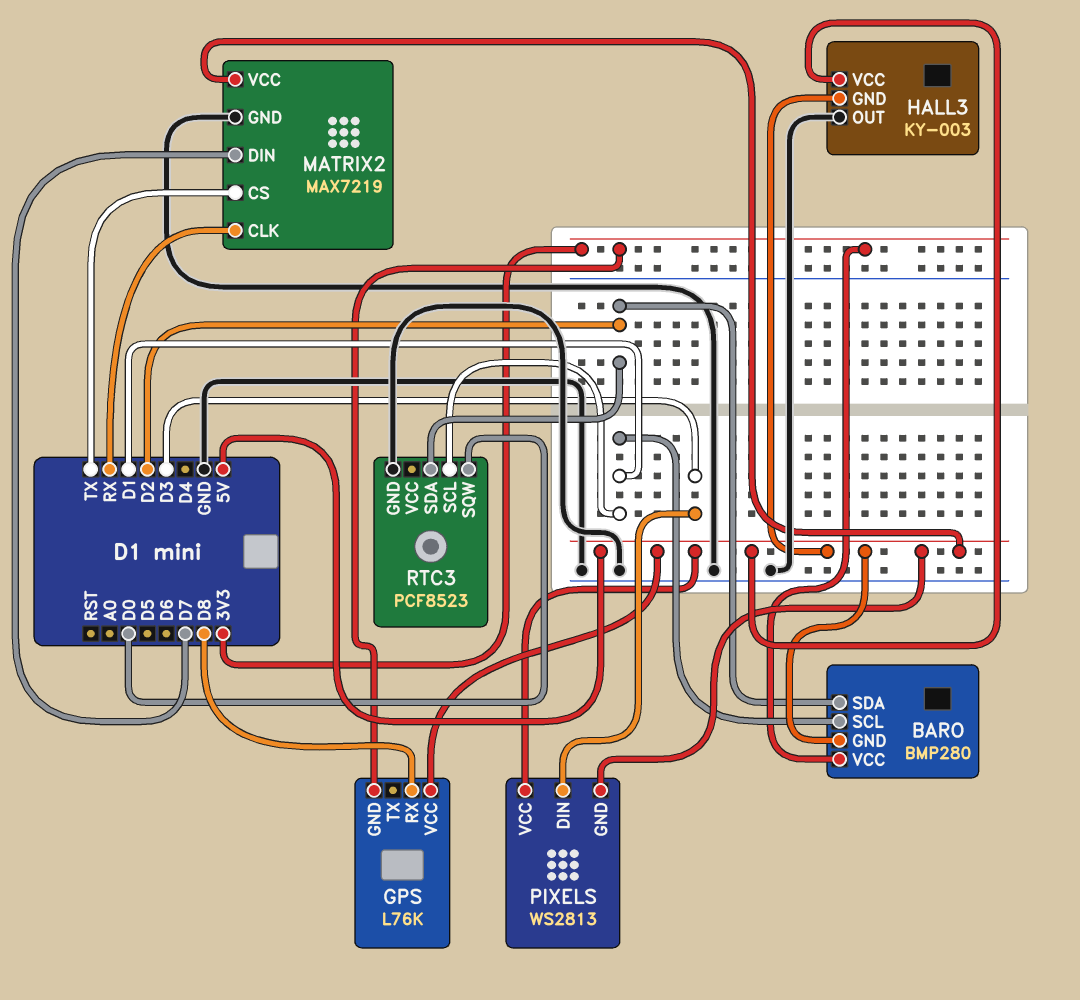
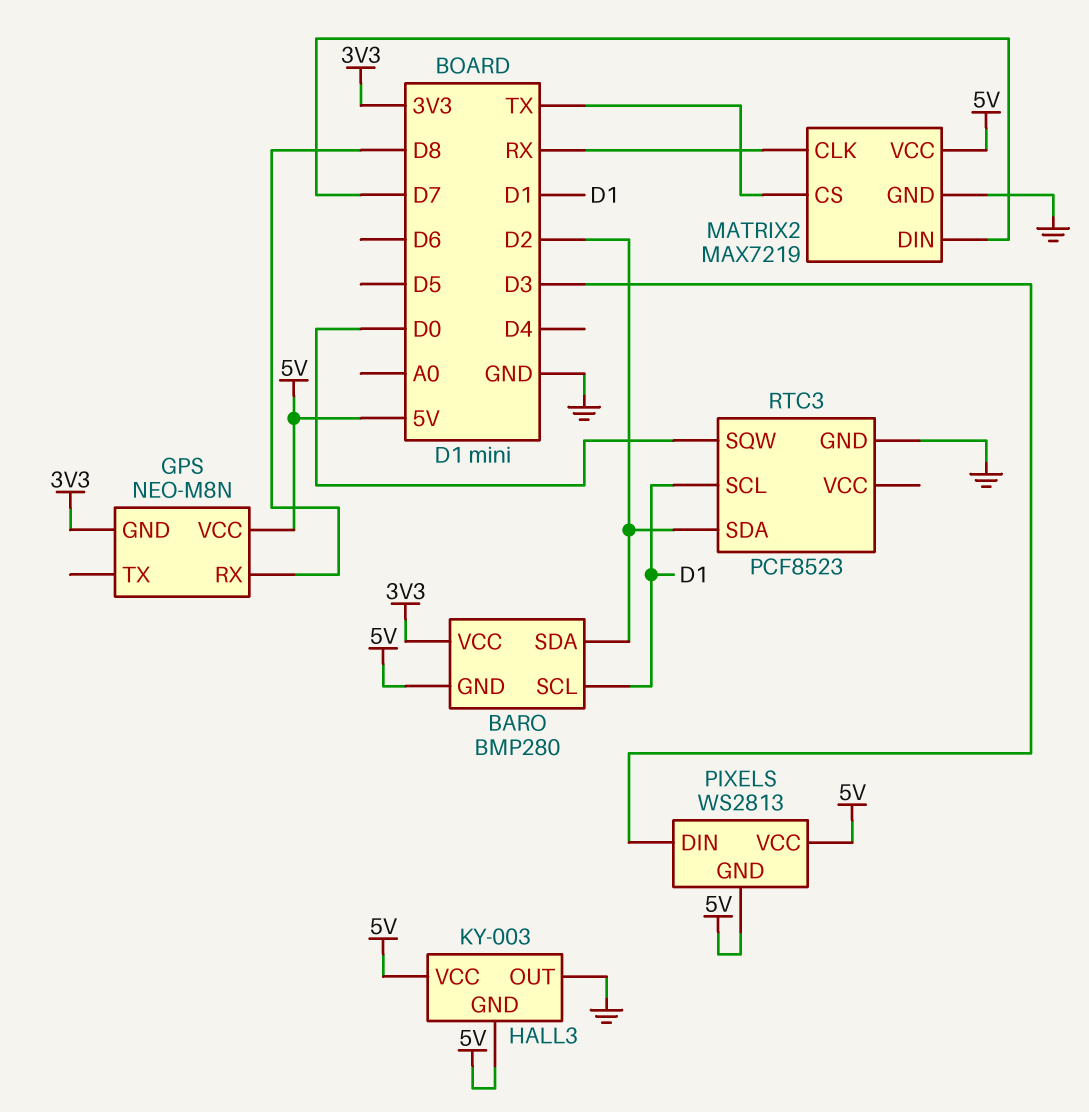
GPS: L76K -> NEO-M8N

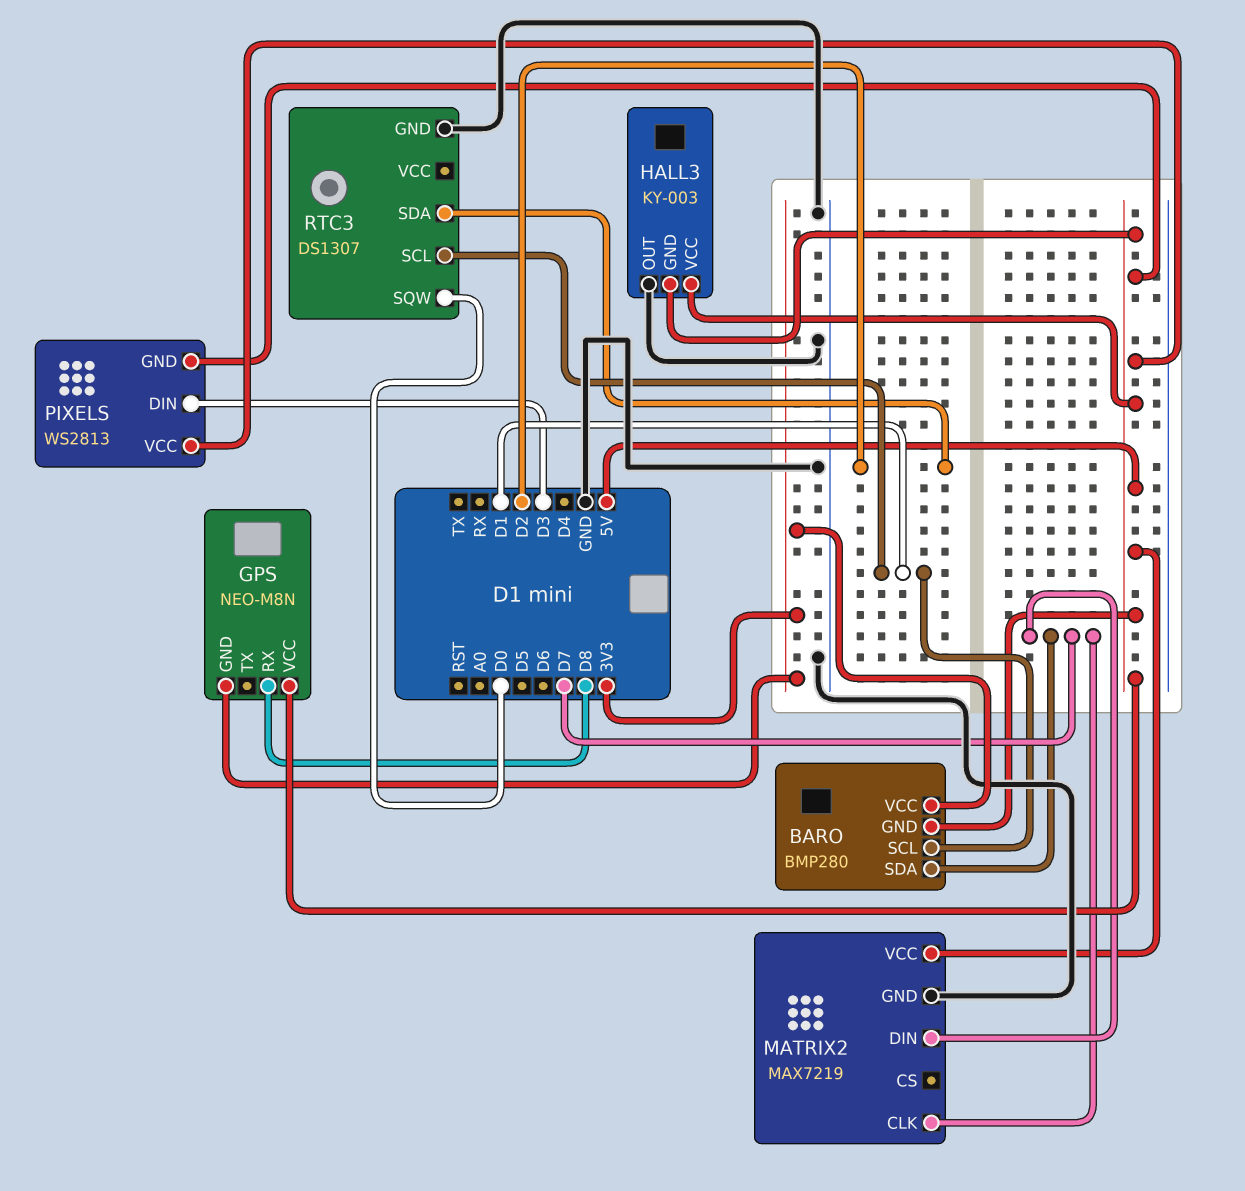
BARO pin SDA: D2 -> D7
MATRIX2 pin CLK: RX -> D7
MATRIX2 pin CS: TX -> none
RTC3: PCF8523 -> DS1307

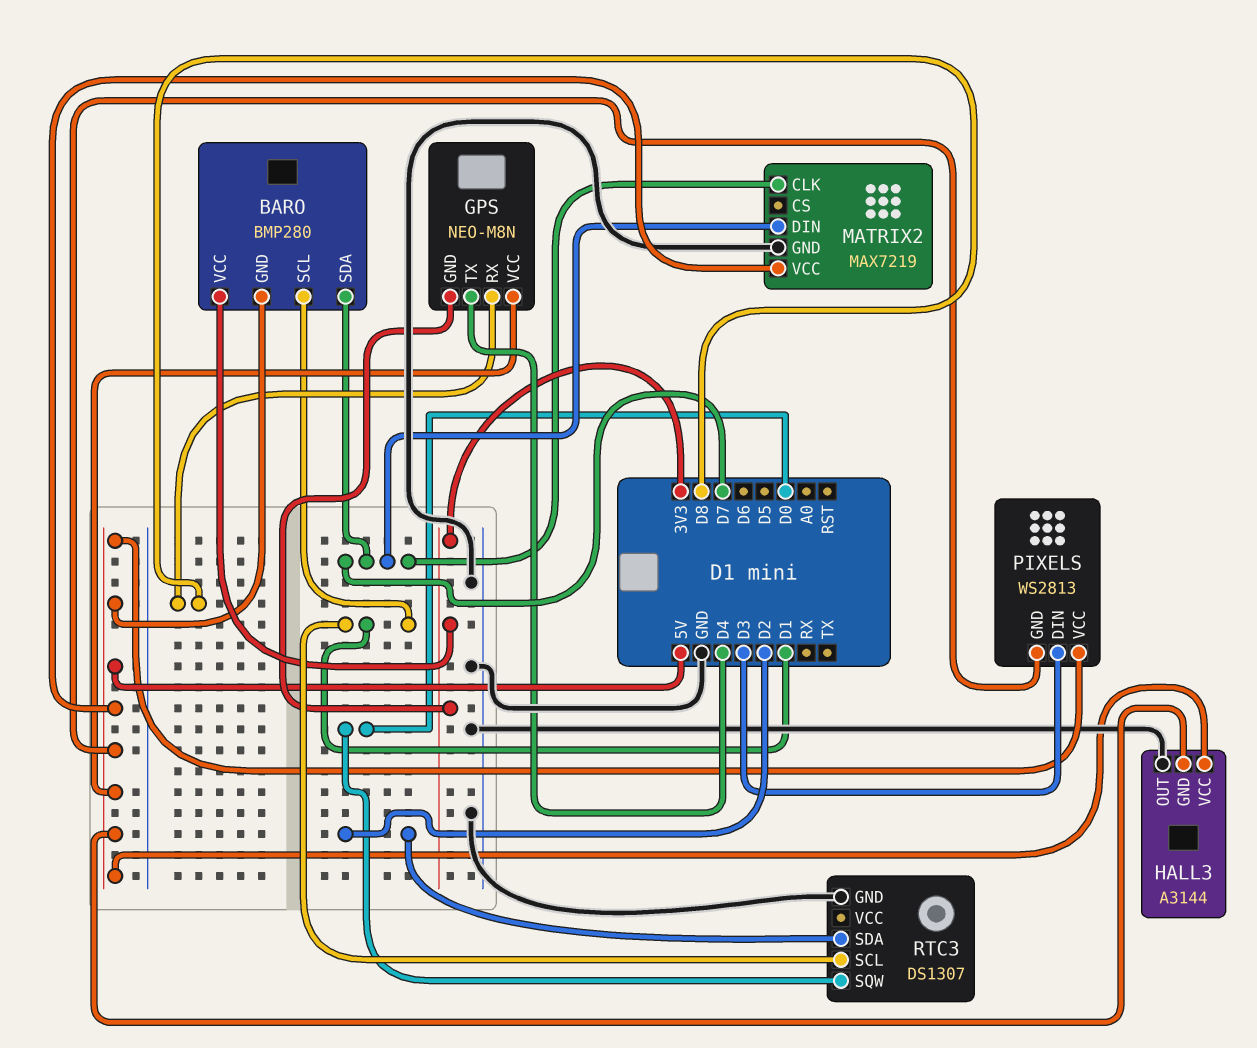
GPS pin TX: none -> D4
HALL3: KY-003 -> A3144

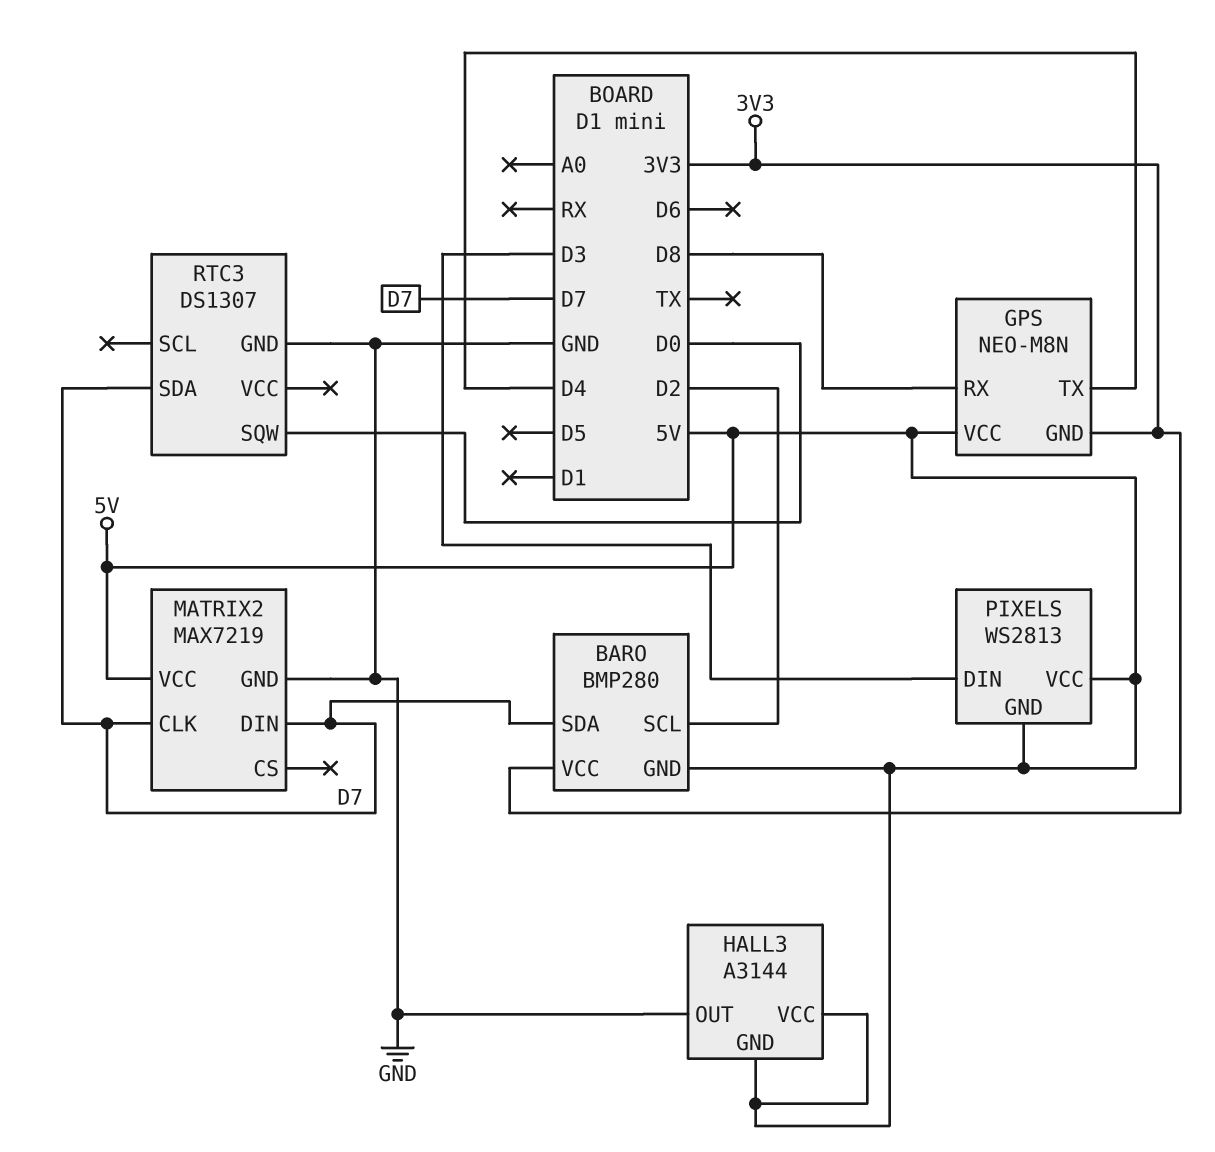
BARO pin SCL: D1 -> D2
RTC3 pin SCL: D1 -> none
RTC3 pin SDA: D2 -> D7

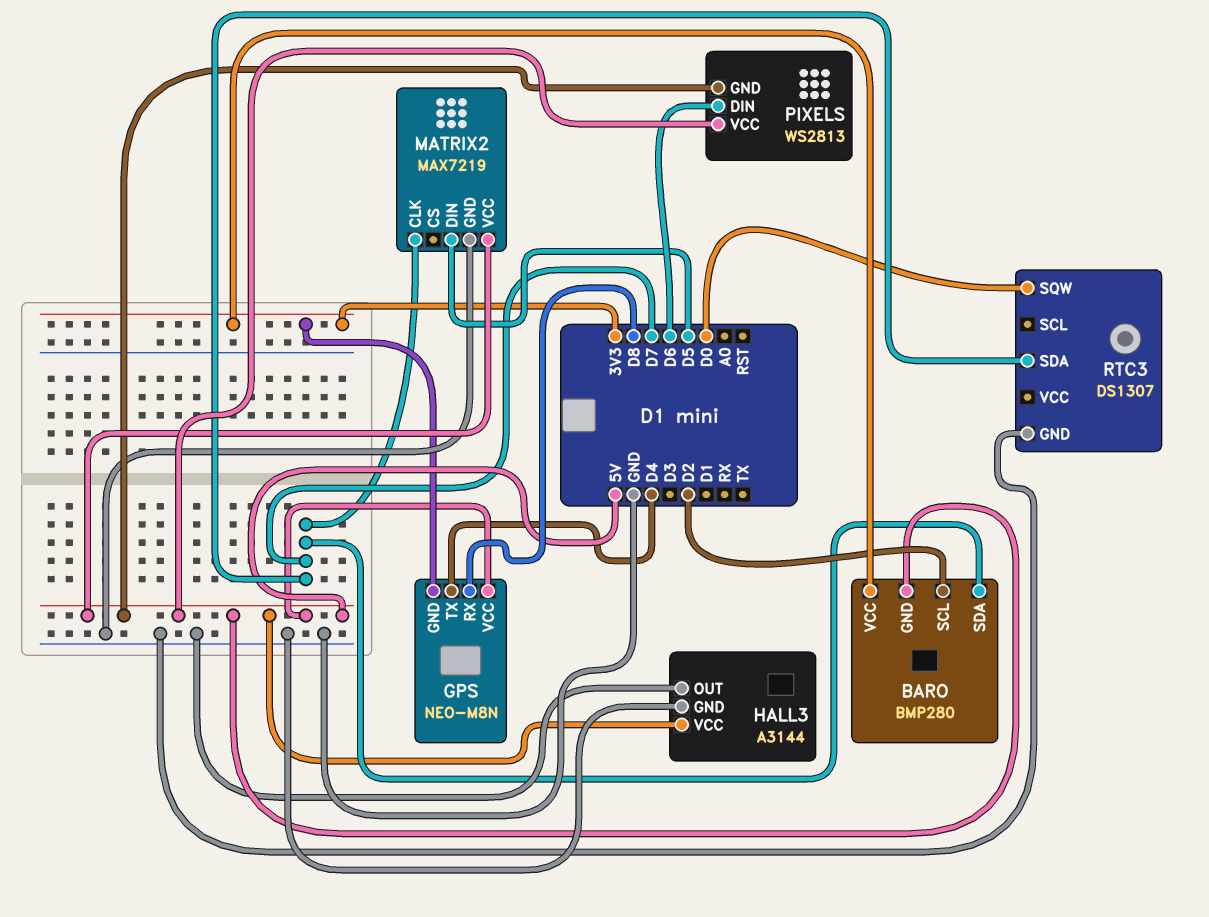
HALL3 pin GND: 5V -> GND
MATRIX2 pin DIN: D7 -> D5
PIXELS pin DIN: D3 -> D6

